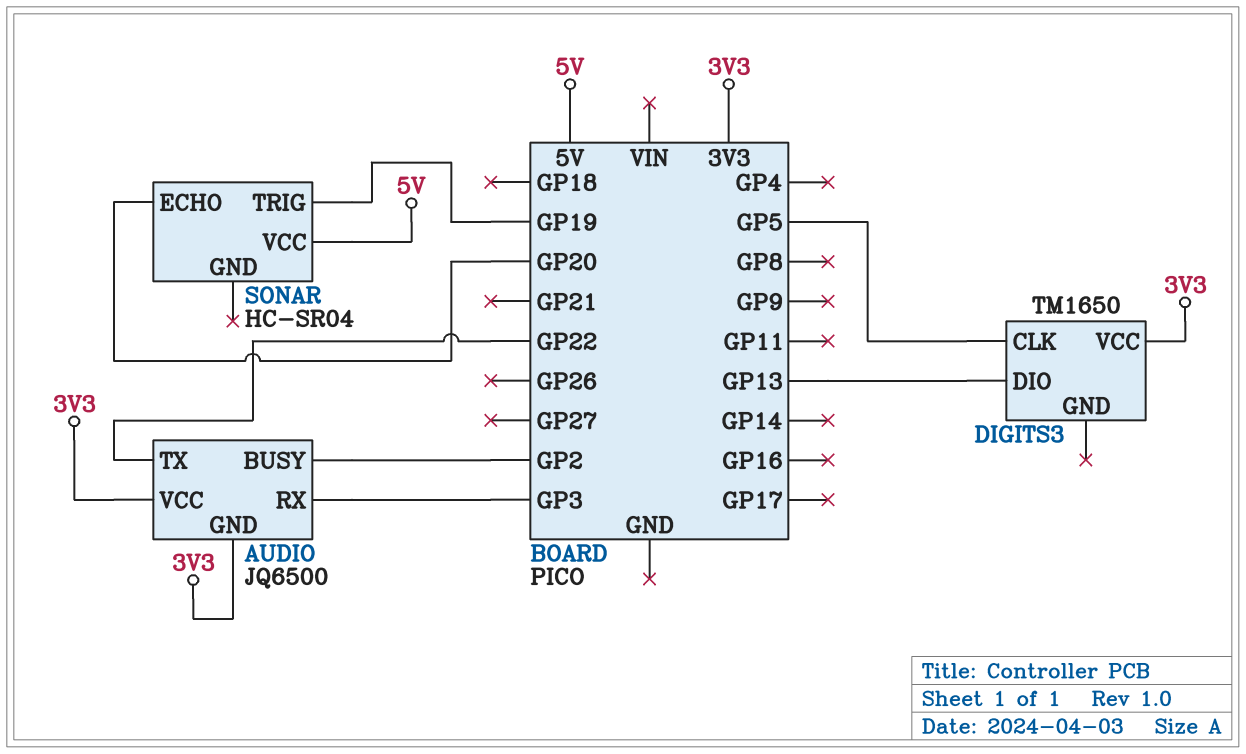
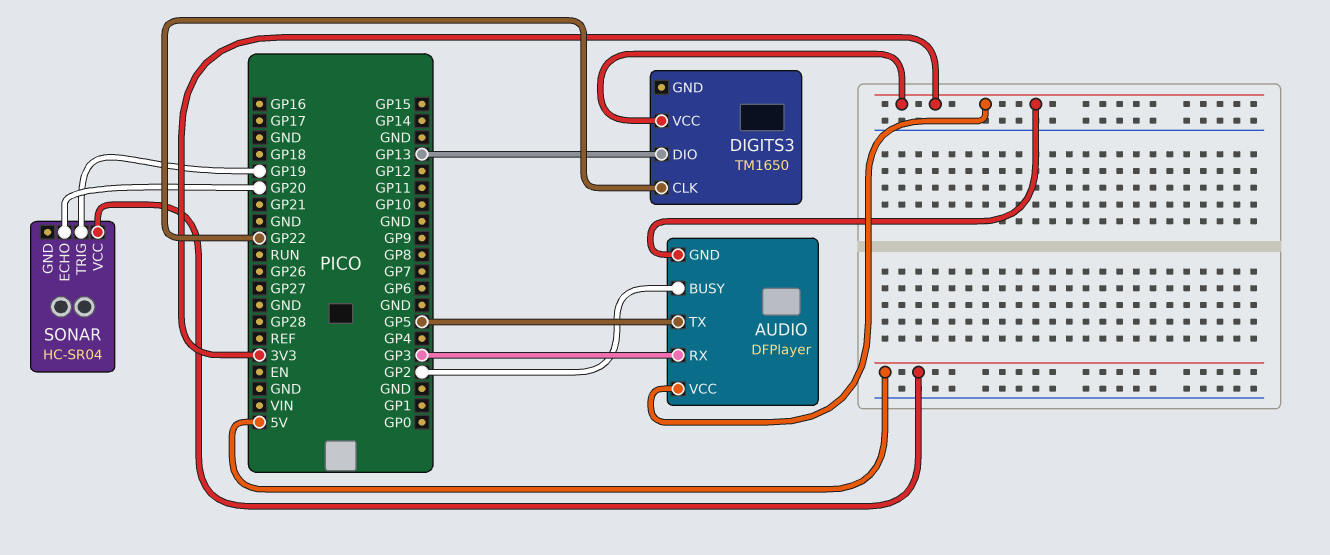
AUDIO: JQ6500 -> DFPlayer
AUDIO pin TX: GP22 -> GP5
DIGITS3 pin CLK: GP5 -> GP22

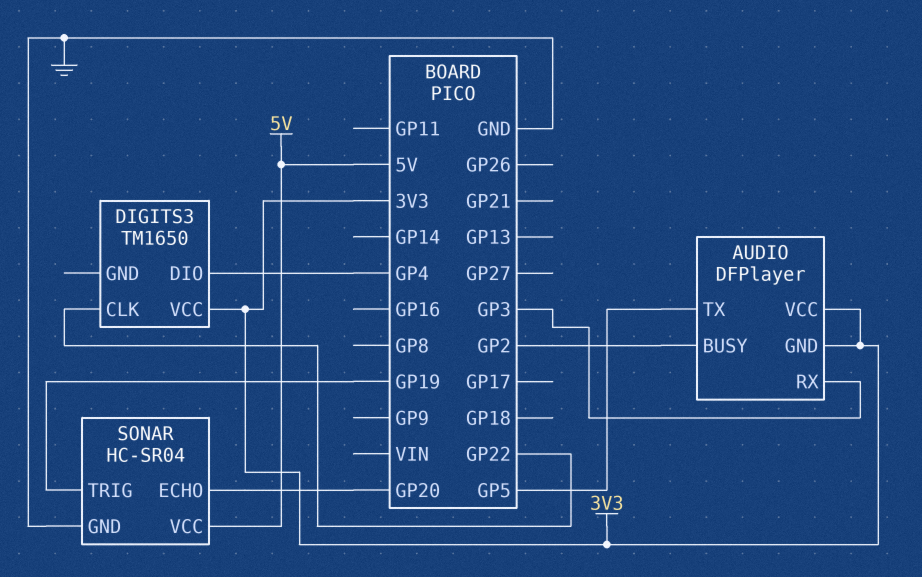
DIGITS3 pin DIO: GP13 -> GP4
SONAR pin GND: none -> GND

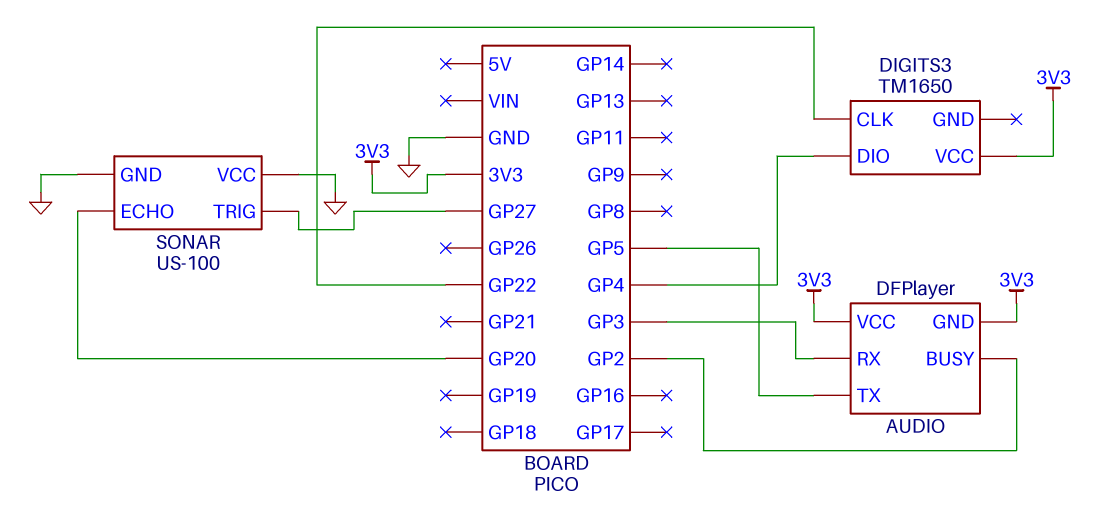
SONAR: HC-SR04 -> US-100
SONAR pin TRIG: GP19 -> GP27
SONAR pin VCC: 5V -> GND

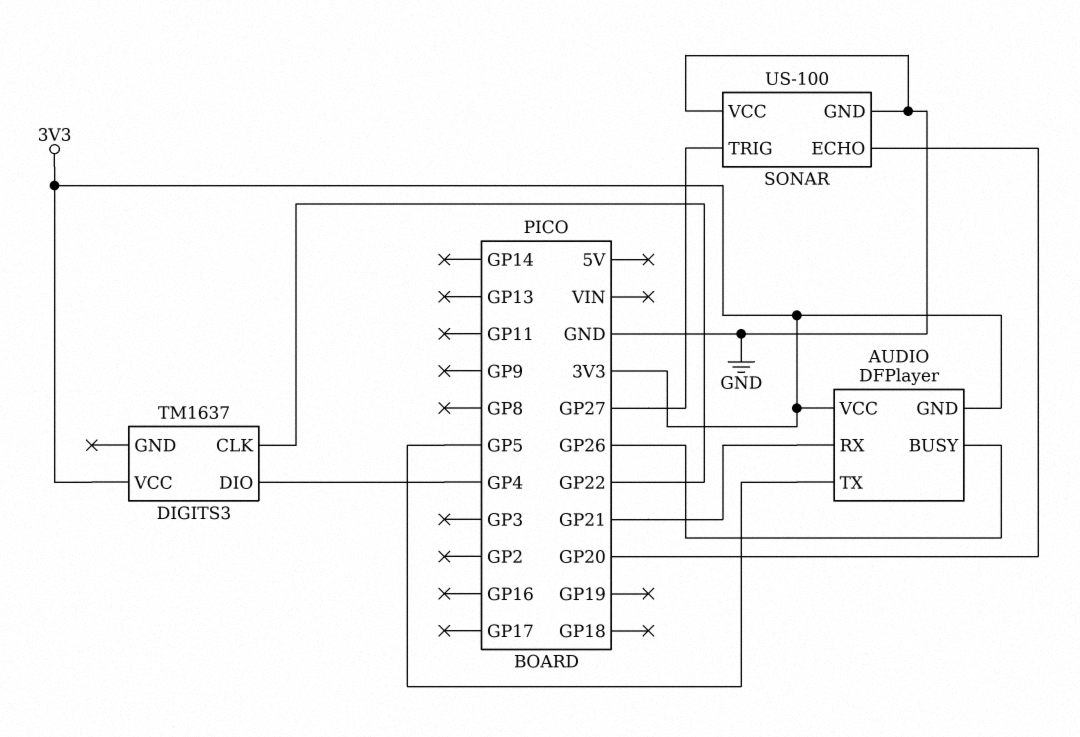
AUDIO pin BUSY: GP2 -> GP26
AUDIO pin RX: GP3 -> GP21
DIGITS3: TM1650 -> TM1637

